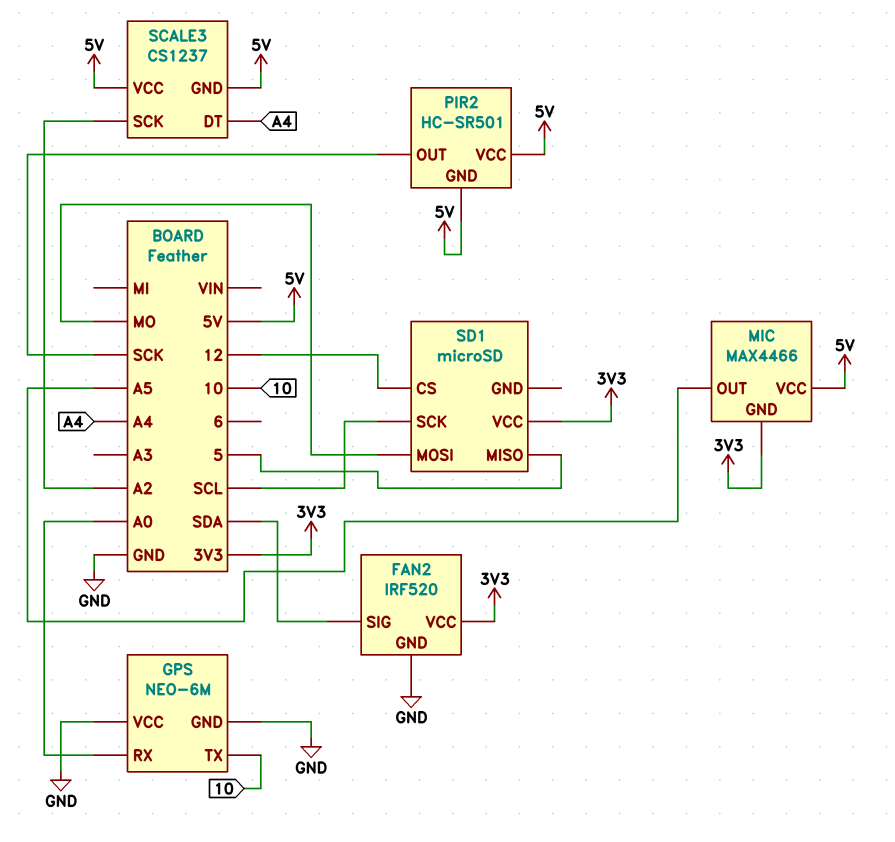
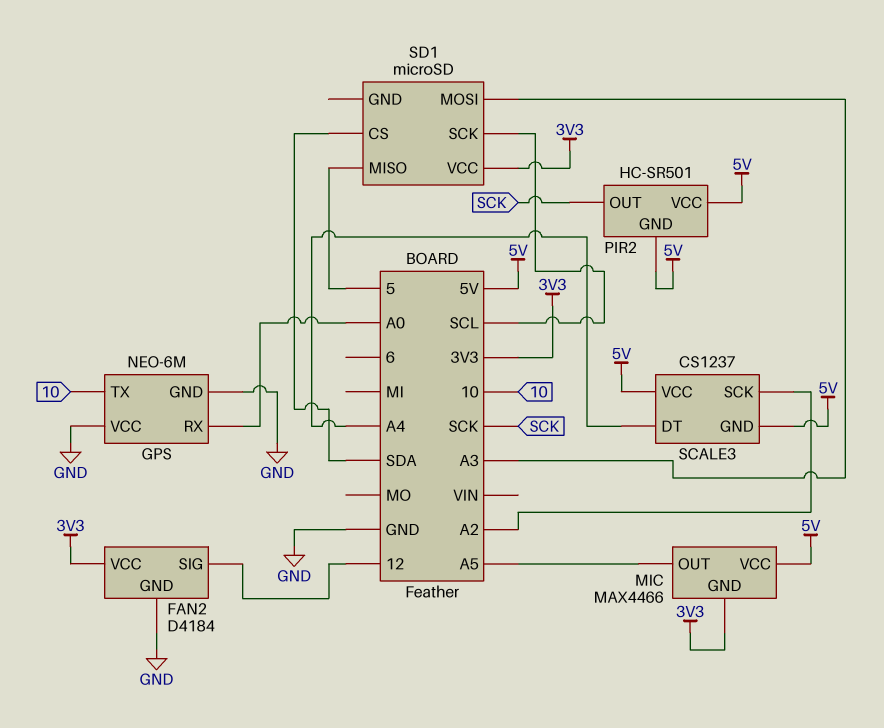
FAN2: IRF520 -> D4184
FAN2 pin SIG: SDA -> 12
SD1 pin CS: 12 -> SDA
SD1 pin MOSI: MO -> A3

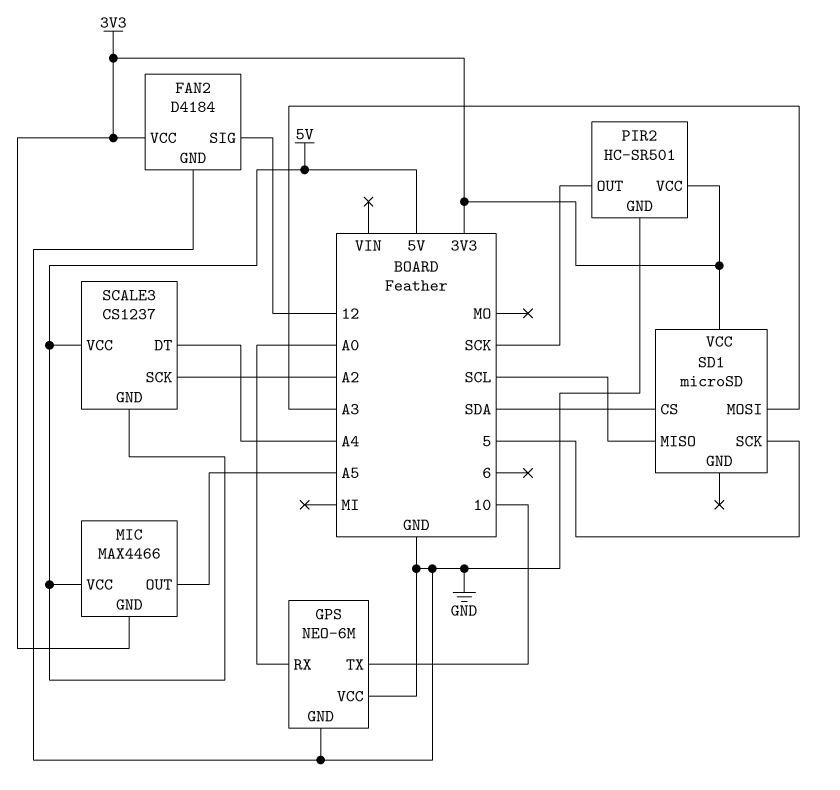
PIR2 pin GND: 5V -> GND
PIR2 pin VCC: 5V -> 3V3
SD1 pin MISO: 5 -> SCL
SD1 pin SCK: SCL -> 5

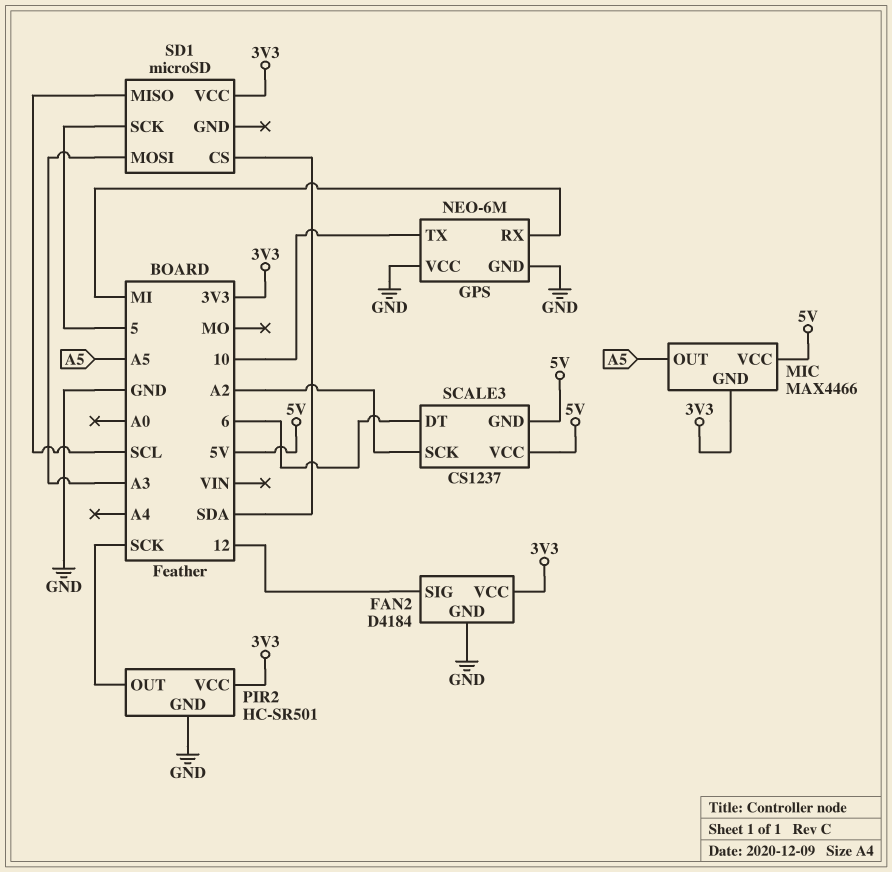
GPS pin RX: A0 -> MI
SCALE3 pin DT: A4 -> 6

